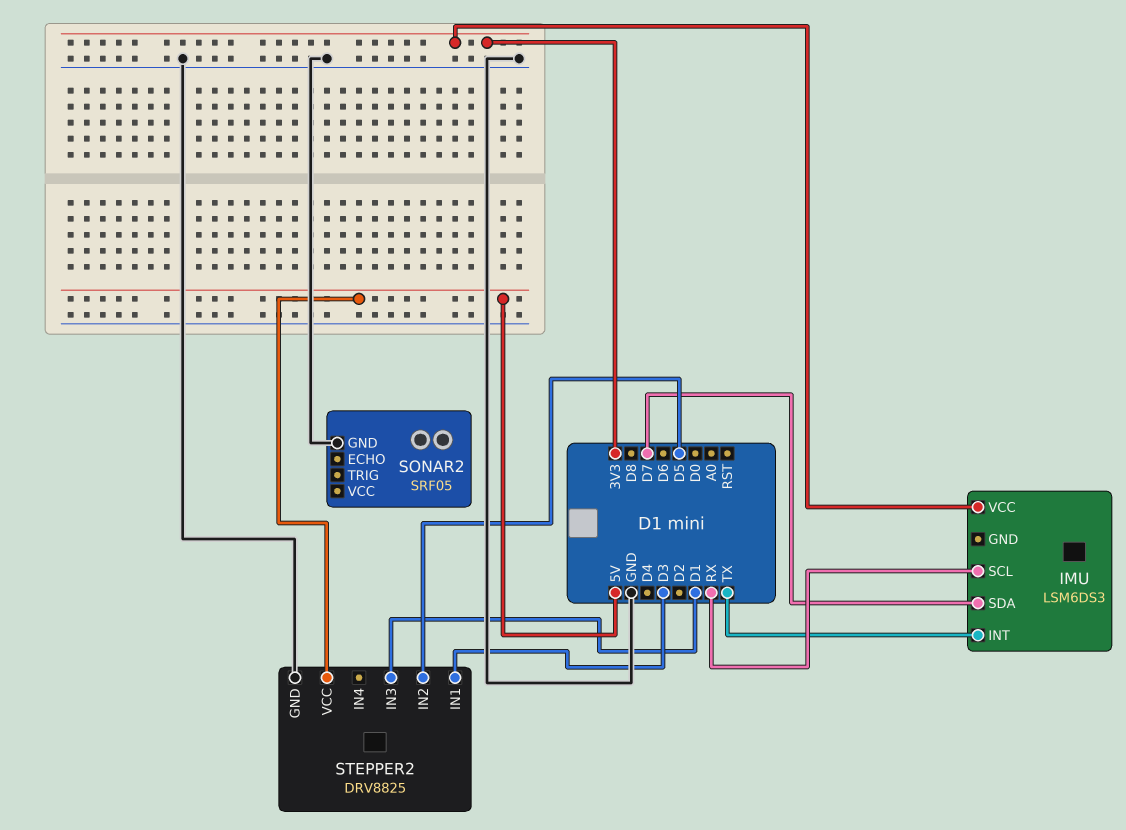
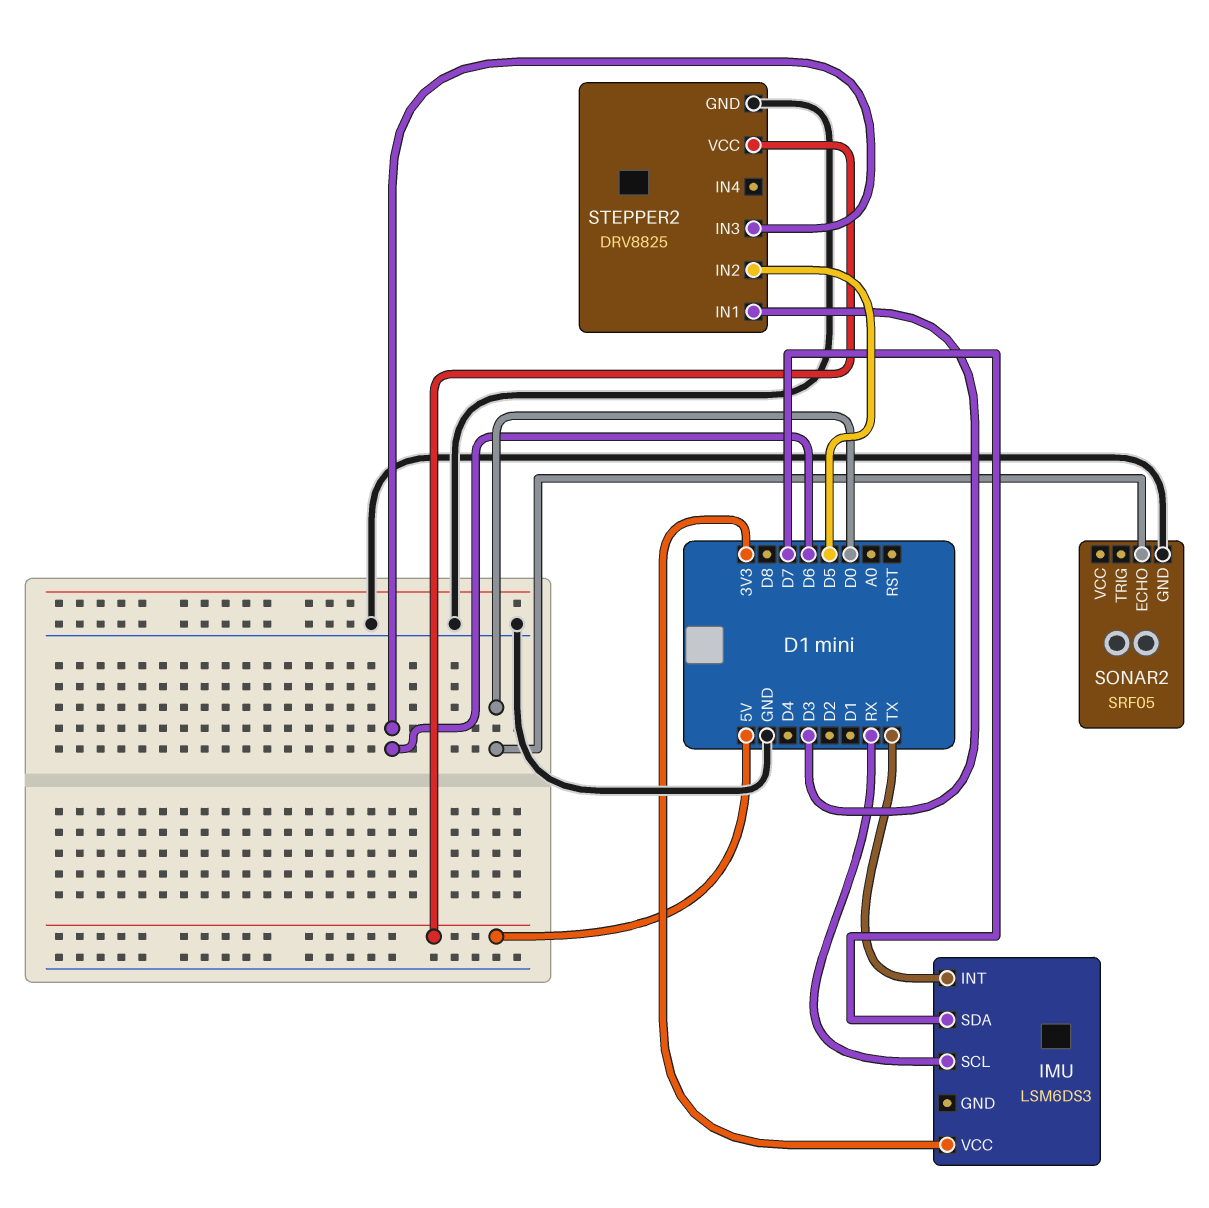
SONAR2 pin ECHO: none -> D0
STEPPER2 pin IN3: D1 -> D6

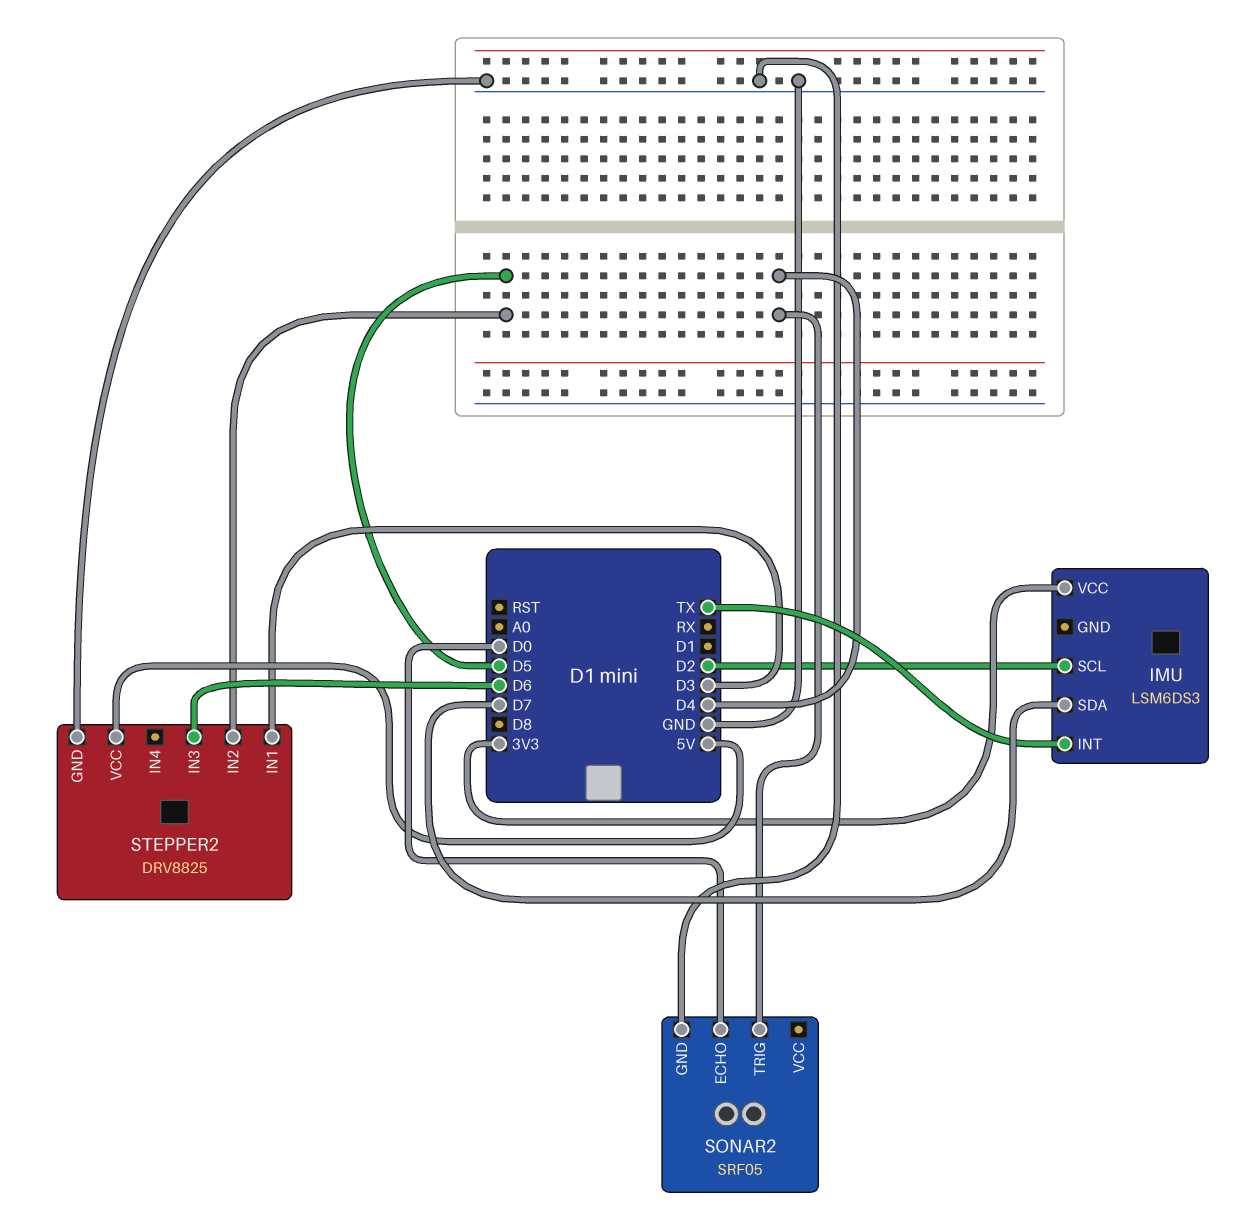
IMU pin SCL: RX -> D2
SONAR2 pin TRIG: none -> D4

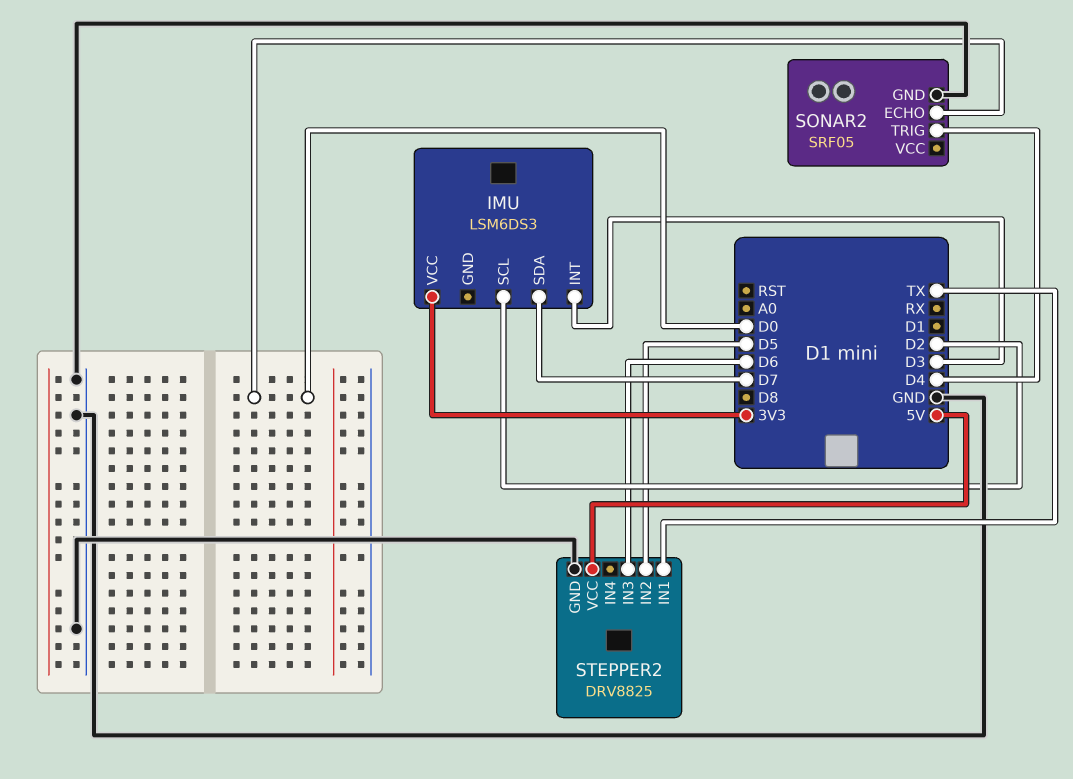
IMU pin INT: TX -> D3
STEPPER2 pin IN1: D3 -> TX

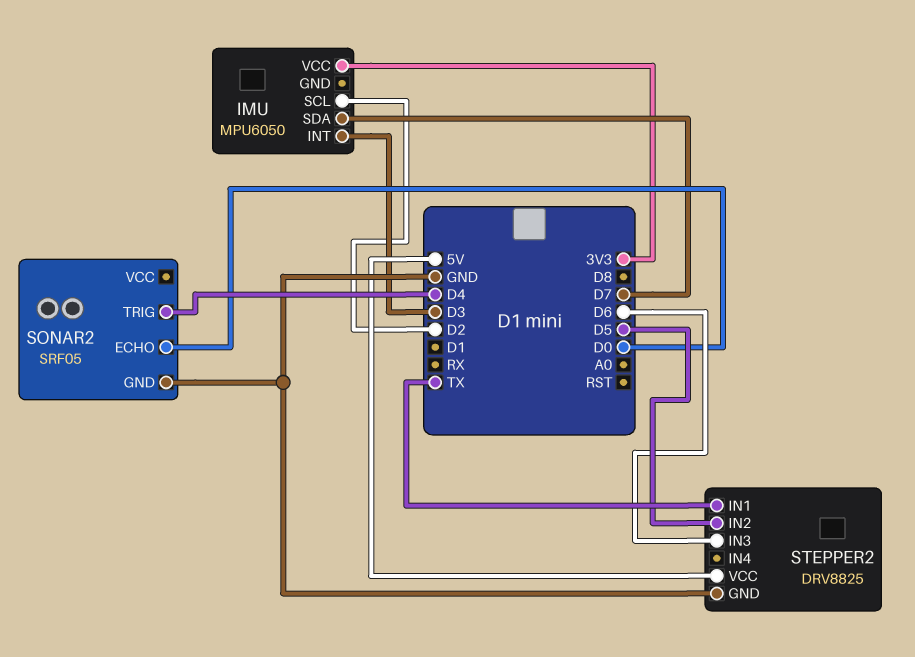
IMU: LSM6DS3 -> MPU6050

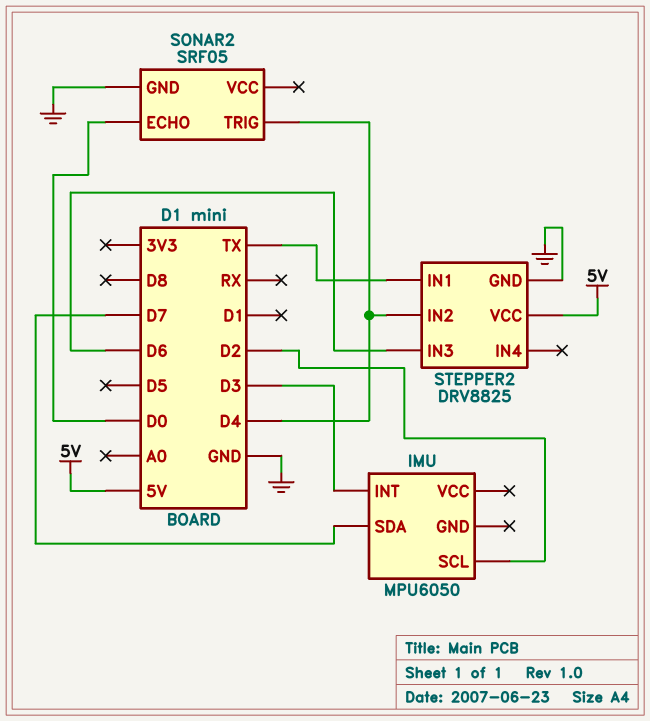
IMU pin VCC: 3V3 -> none
STEPPER2 pin IN2: D5 -> D4

